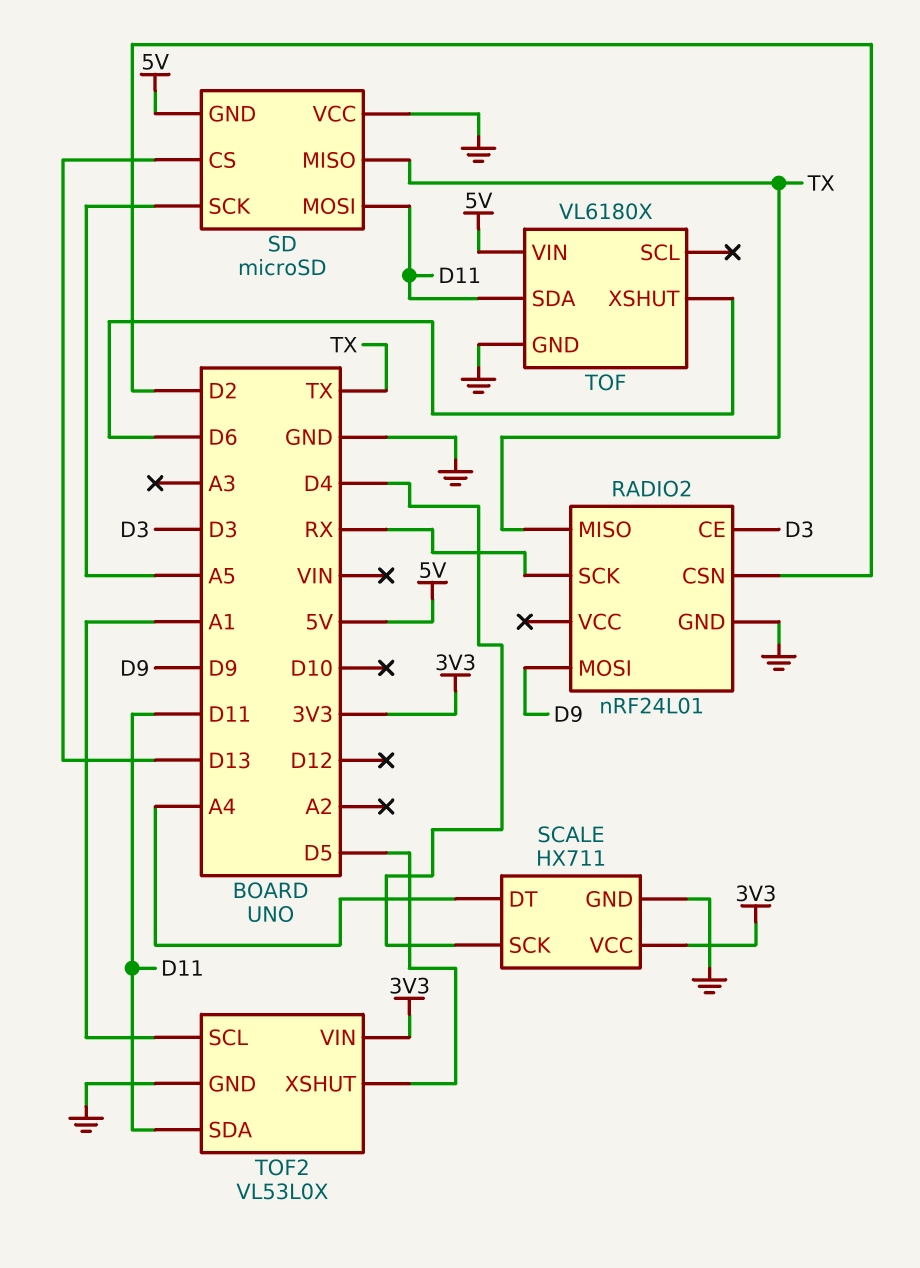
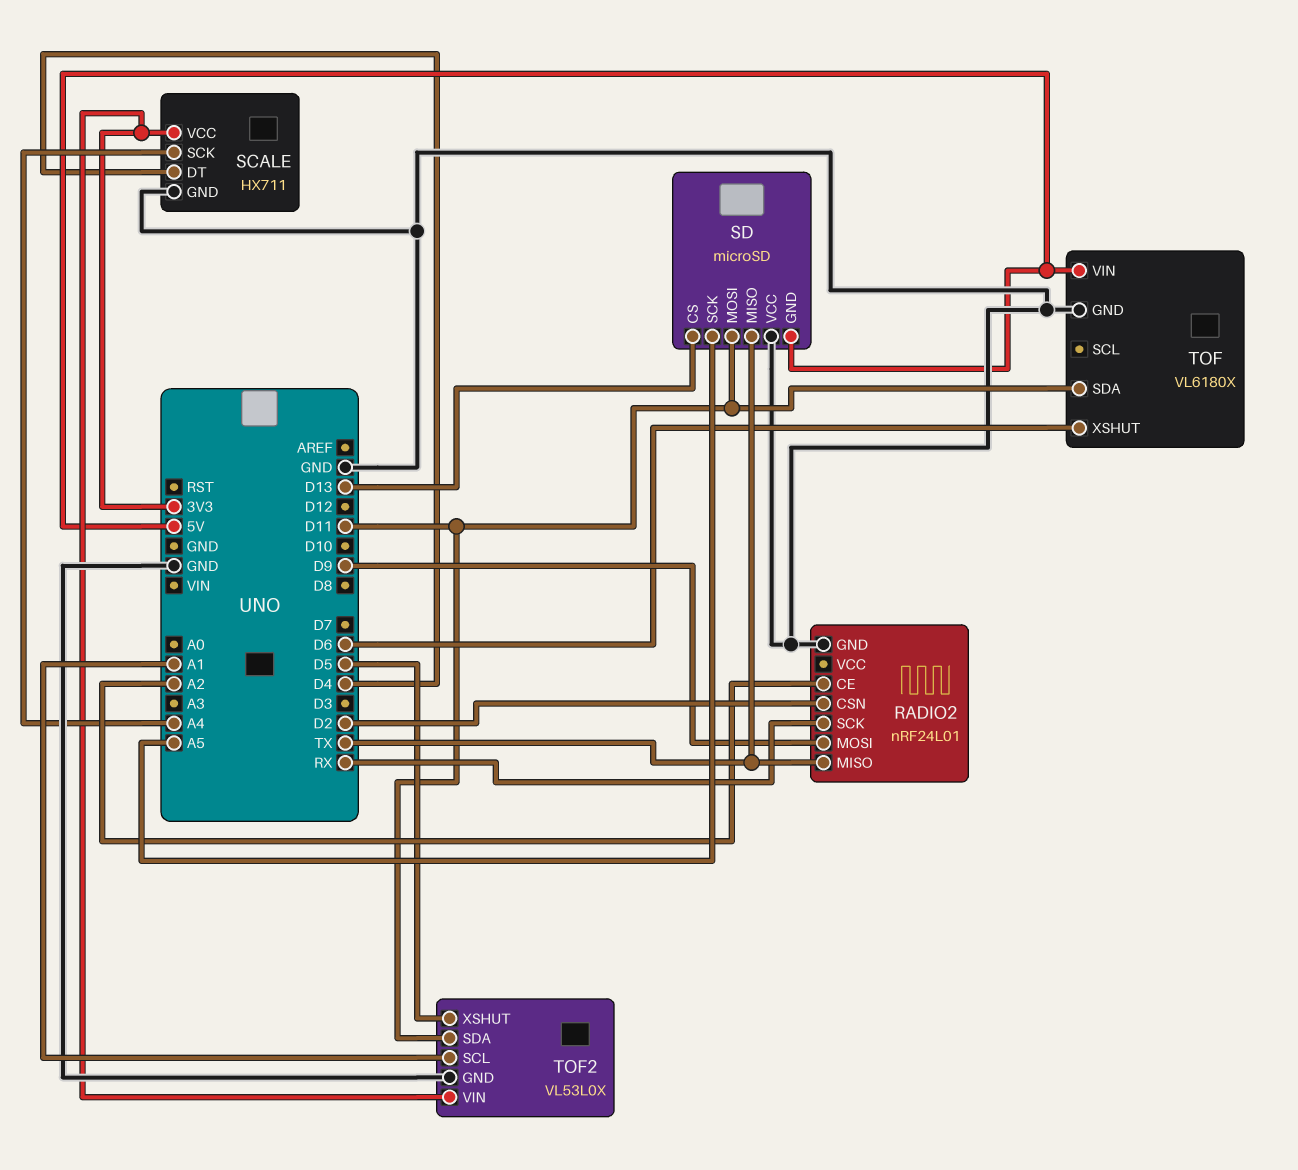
RADIO2 pin CE: D3 -> A2
SCALE pin DT: A4 -> D4
SCALE pin SCK: D4 -> A4

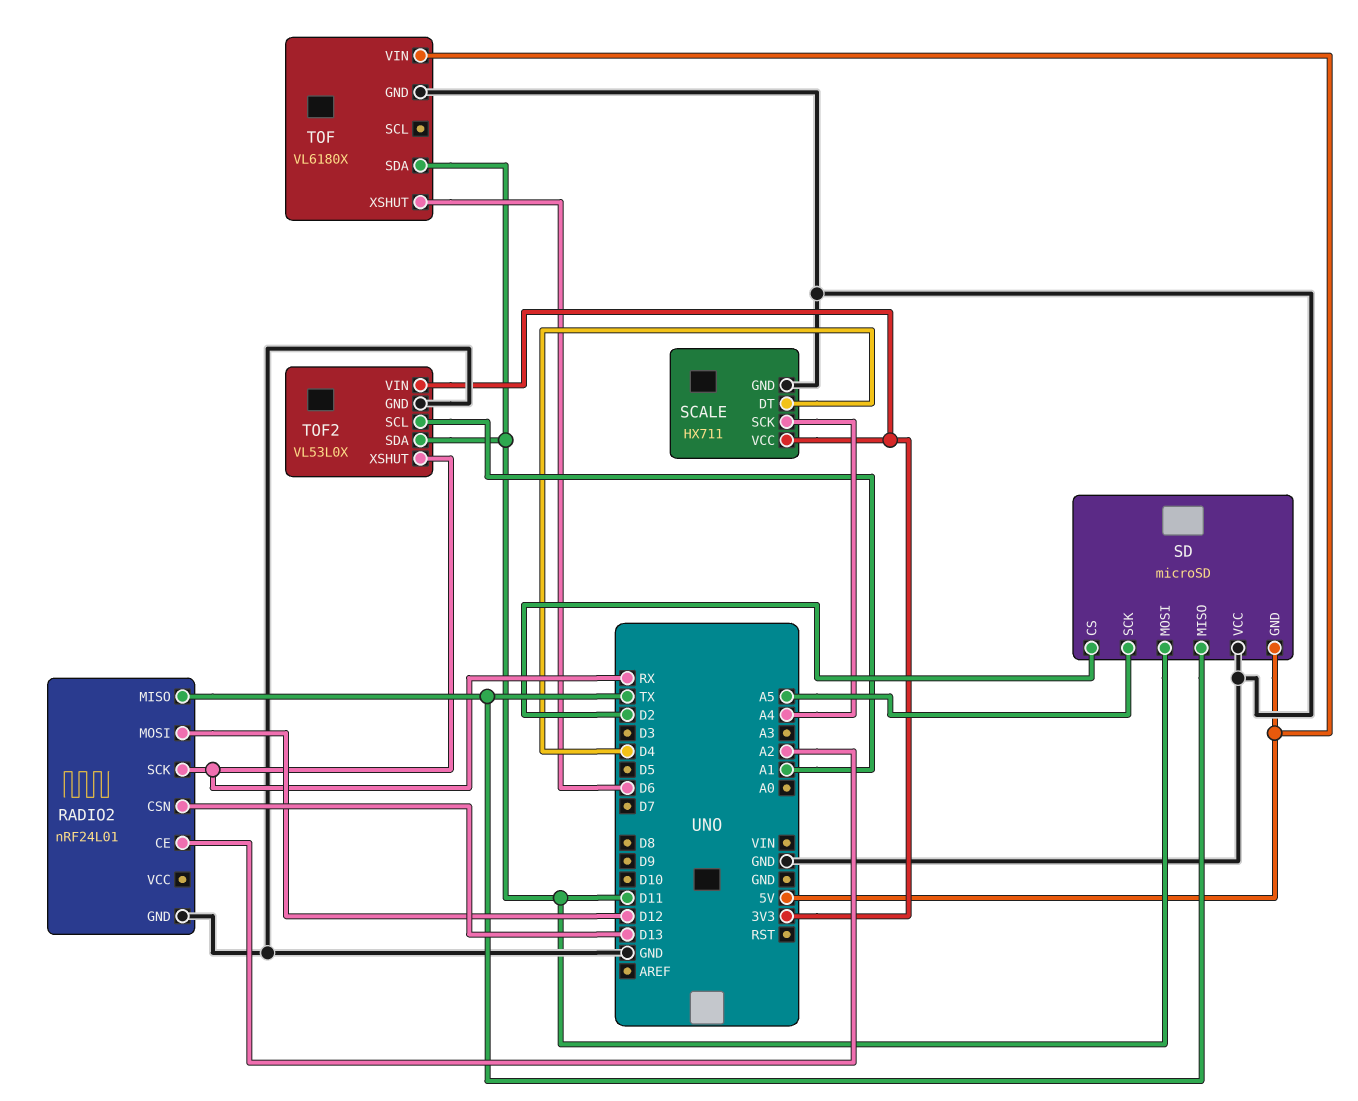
RADIO2 pin CSN: D2 -> D13
RADIO2 pin MOSI: D9 -> D12
SD pin CS: D13 -> D2
TOF2 pin XSHUT: D5 -> RX

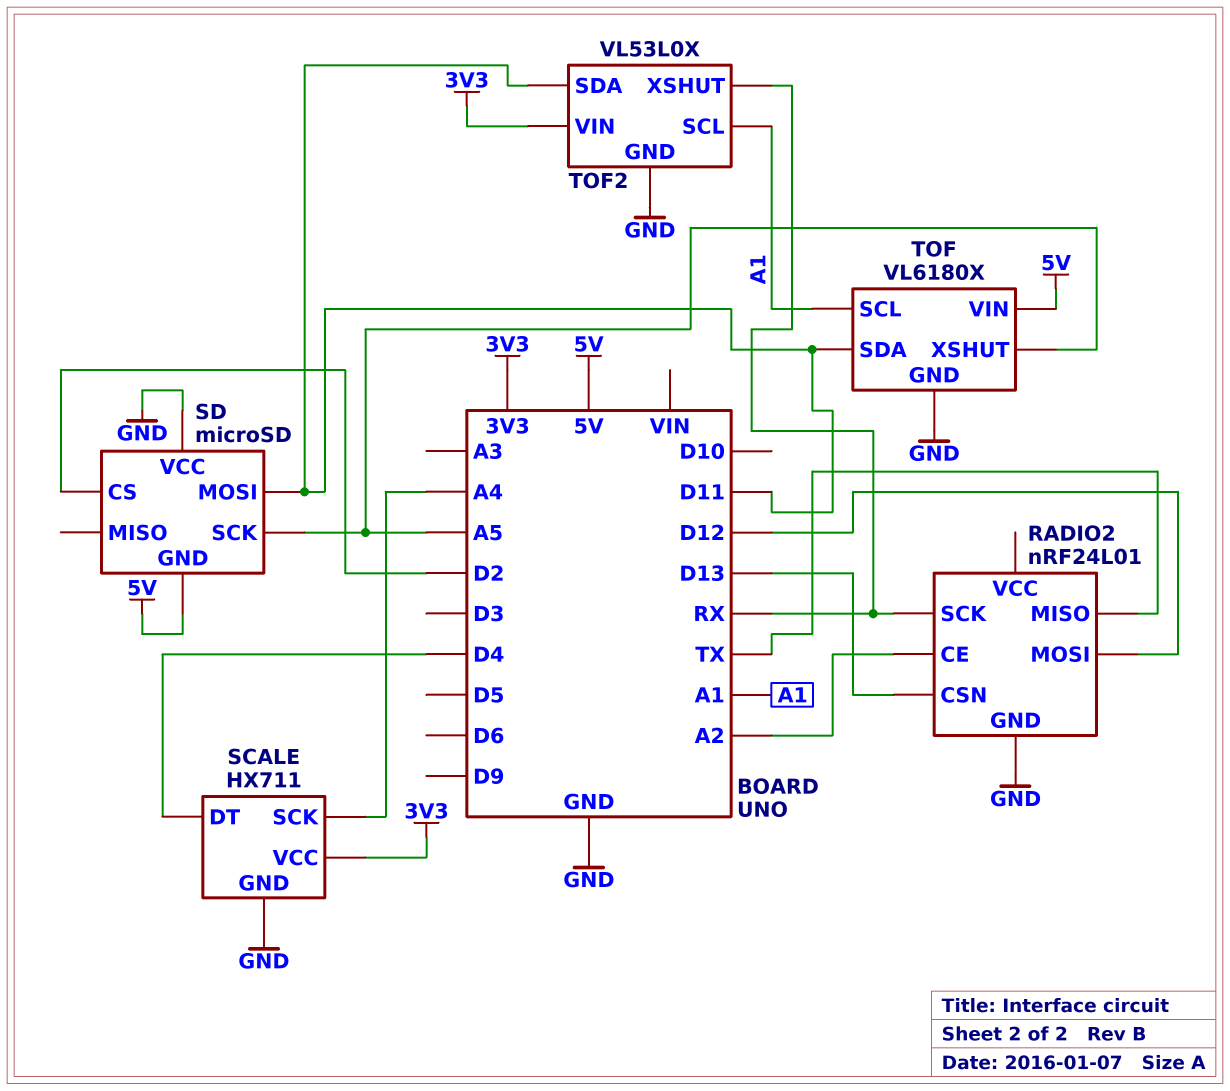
SD pin MISO: TX -> none
TOF pin SCL: none -> A1
TOF pin XSHUT: D6 -> A5

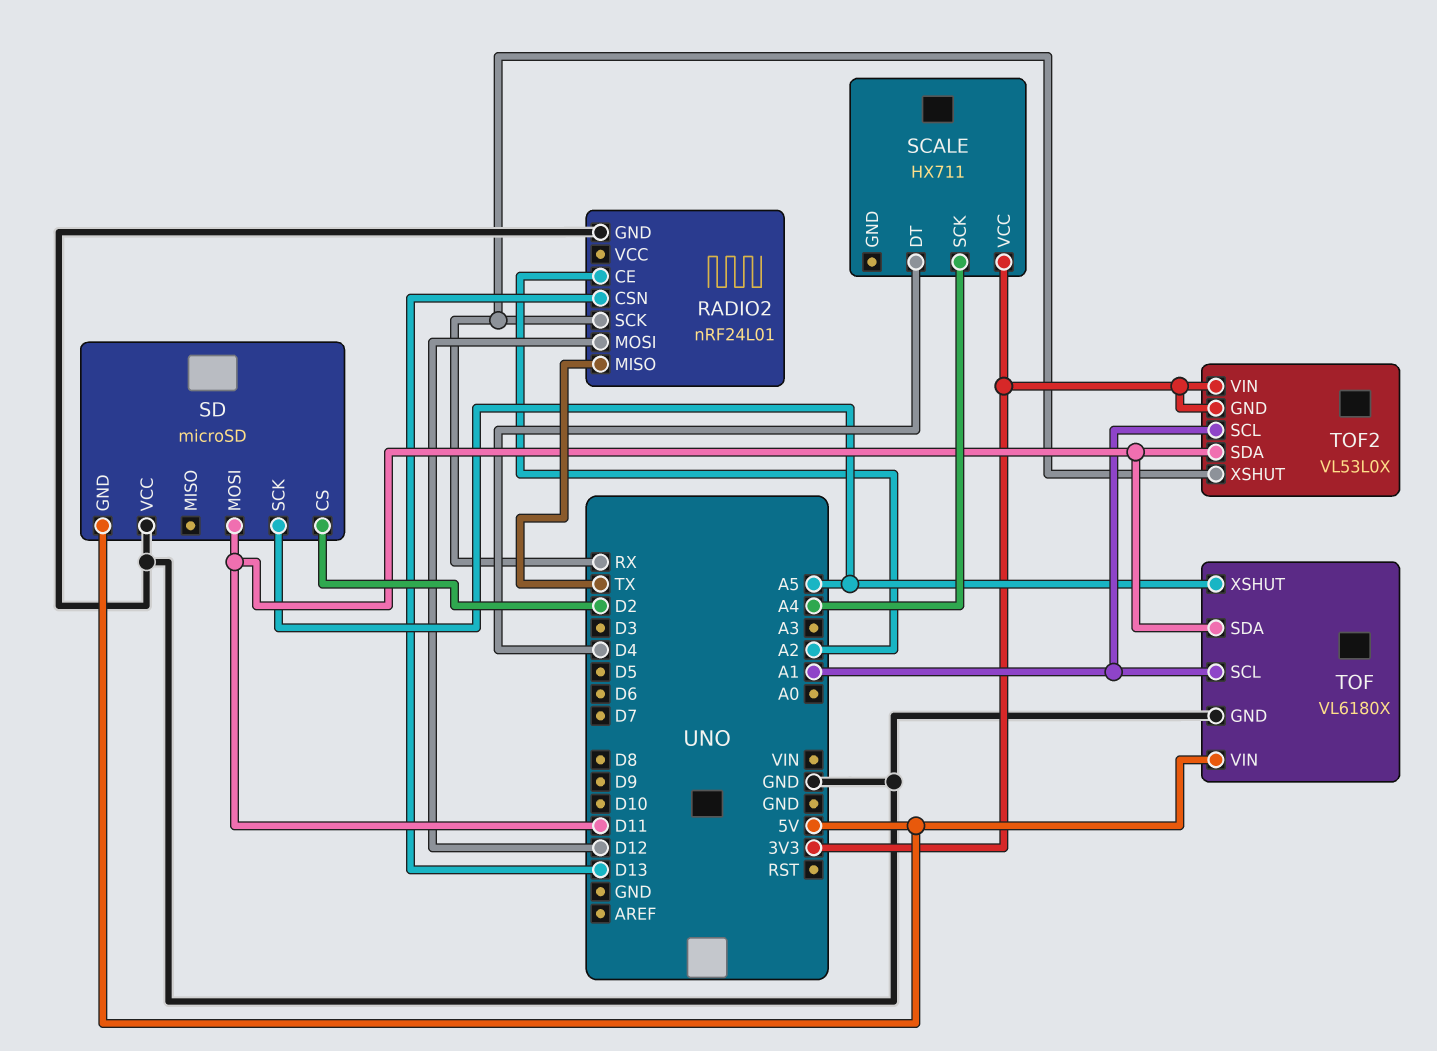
SCALE pin GND: GND -> none
TOF2 pin GND: GND -> 3V3

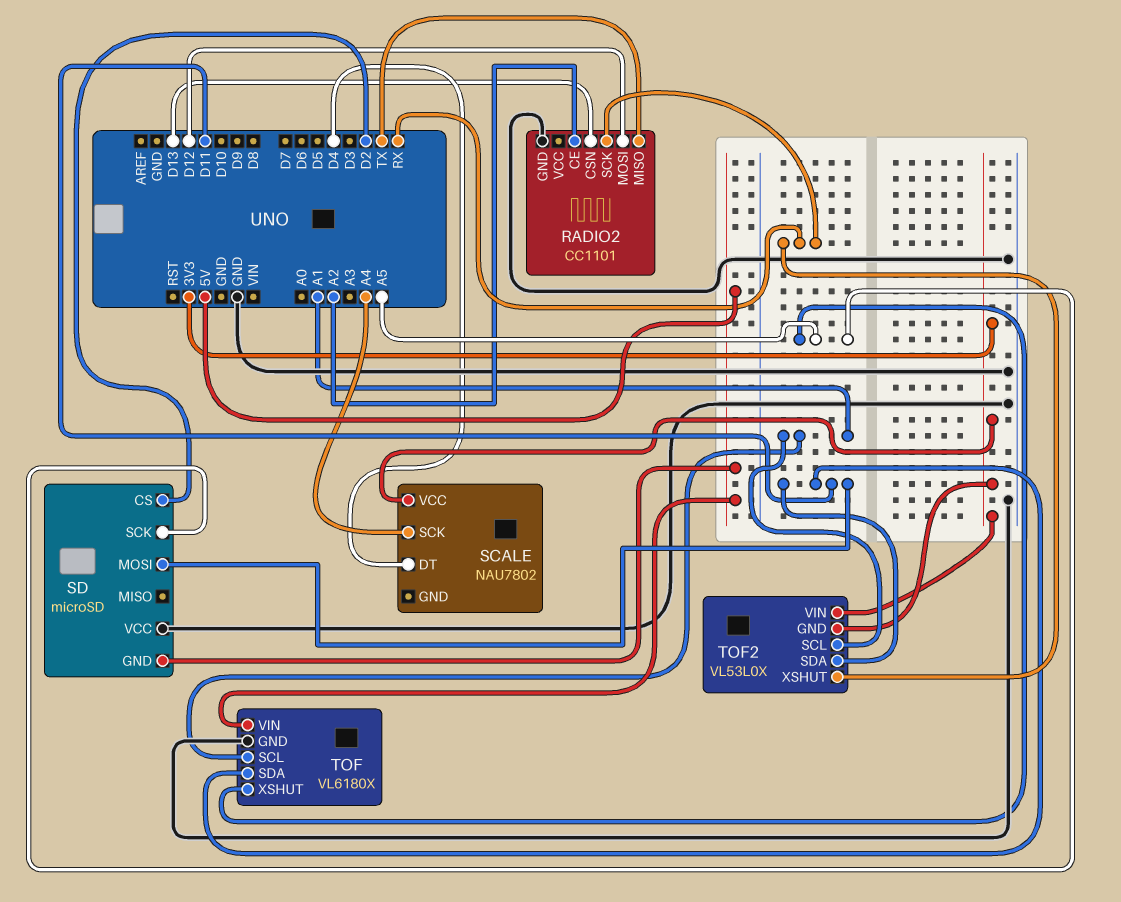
RADIO2: nRF24L01 -> CC1101
SCALE: HX711 -> NAU7802

